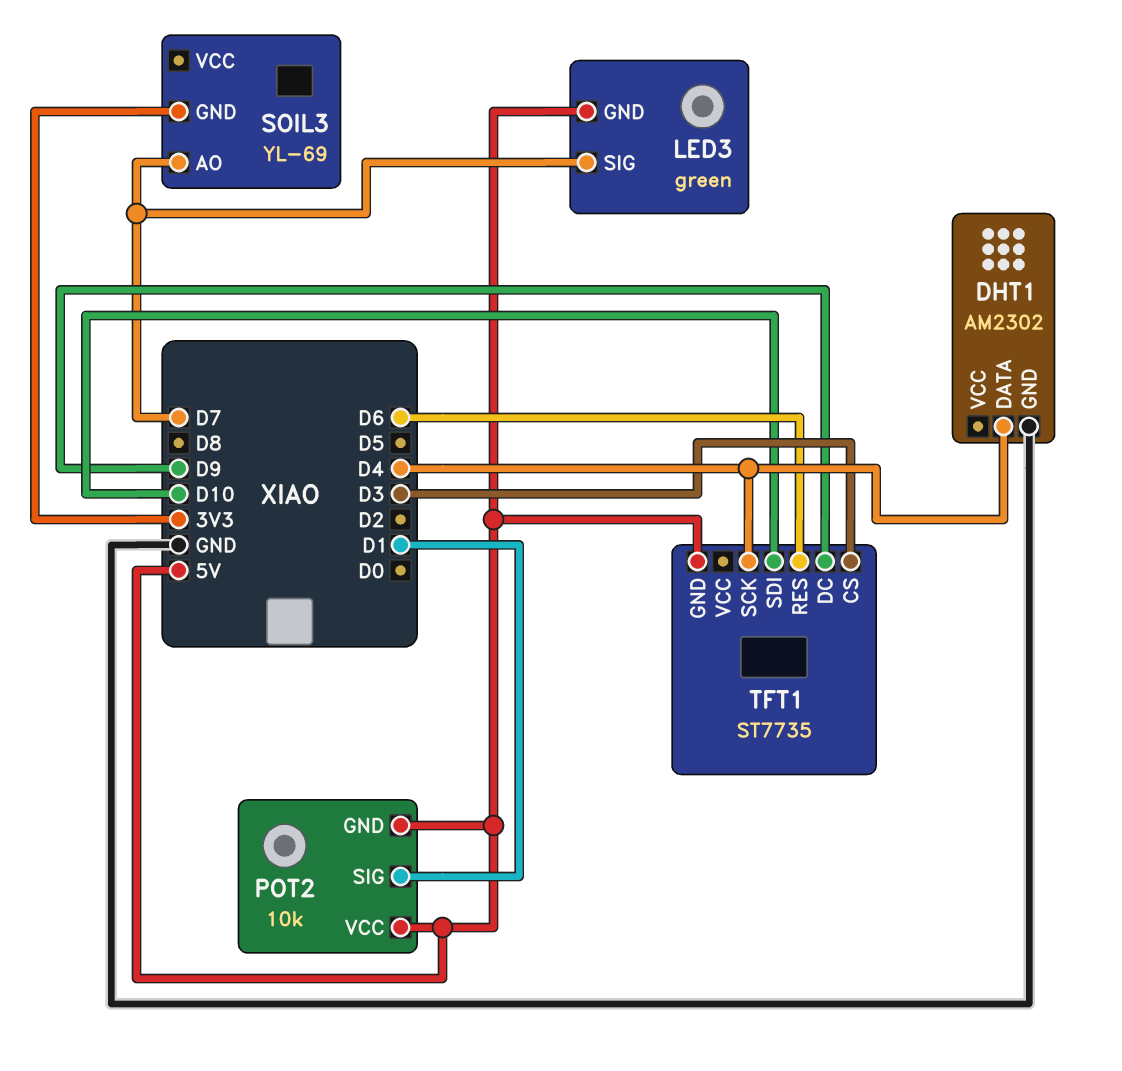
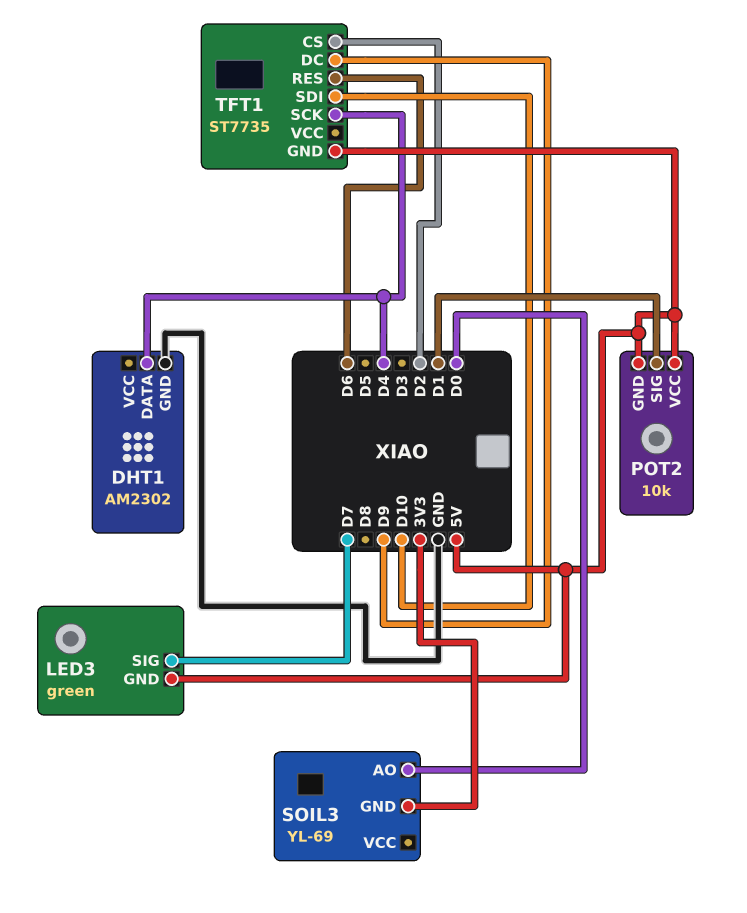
SOIL3 pin AO: D7 -> D0
TFT1 pin CS: D3 -> D2

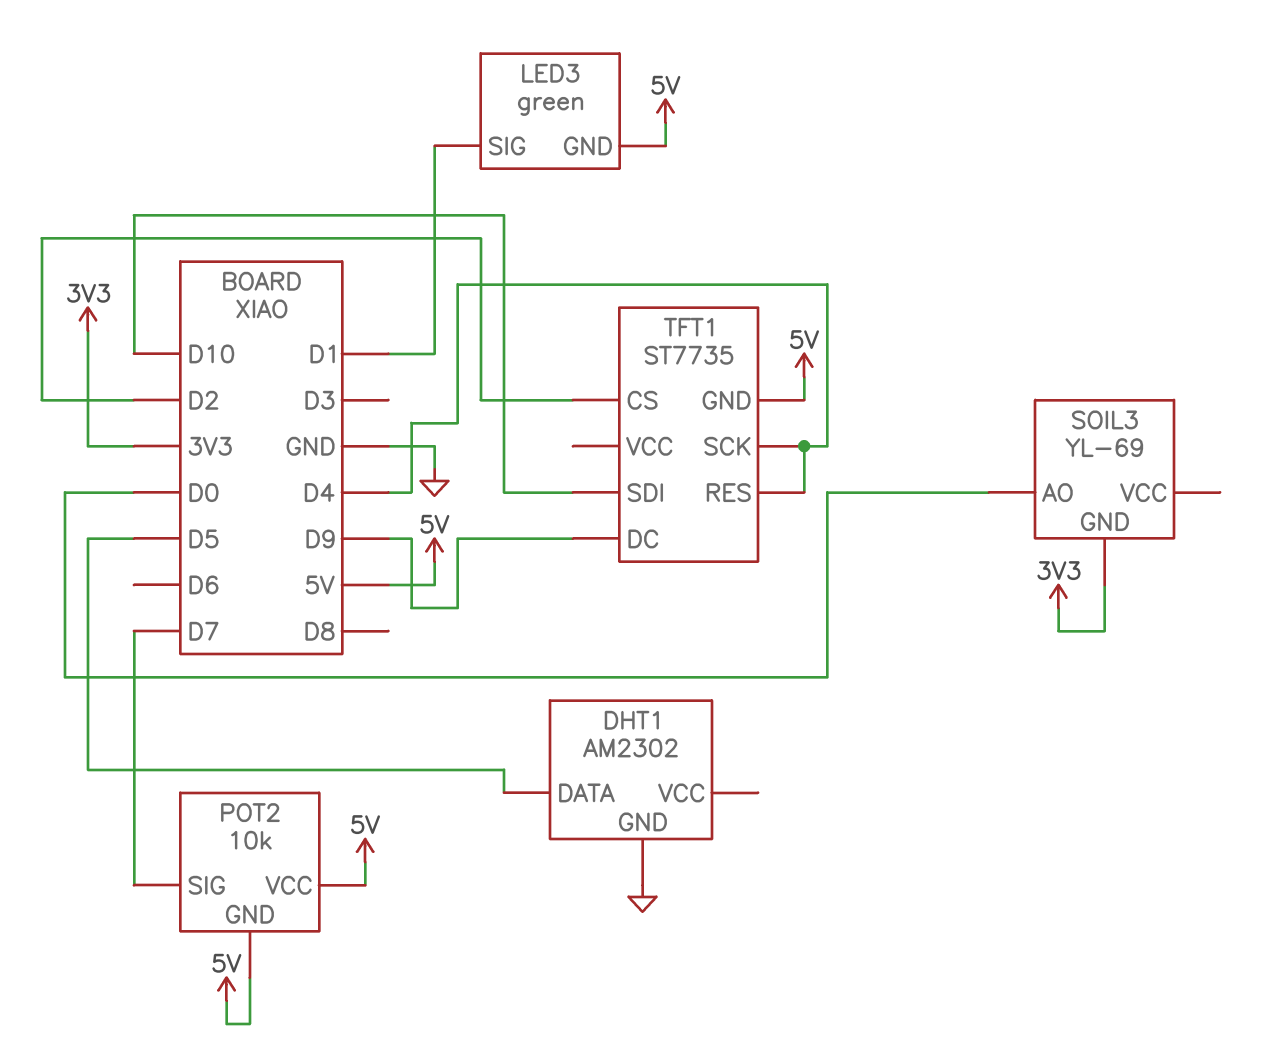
DHT1 pin DATA: D4 -> D5
LED3 pin SIG: D7 -> D1
POT2 pin SIG: D1 -> D7
TFT1 pin RES: D6 -> D4

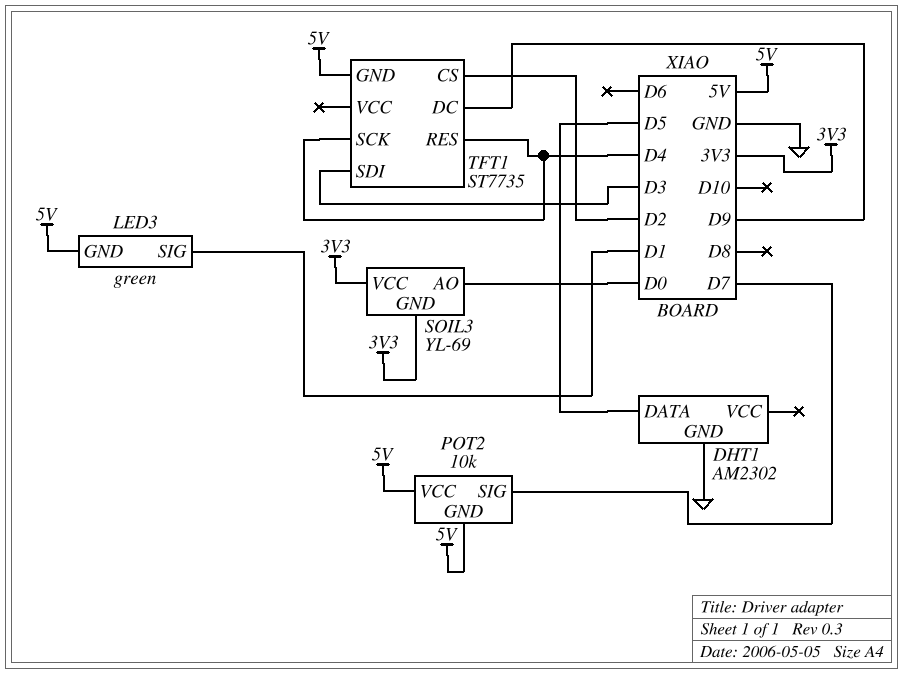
SOIL3 pin VCC: none -> 3V3
TFT1 pin SDI: D10 -> D3

